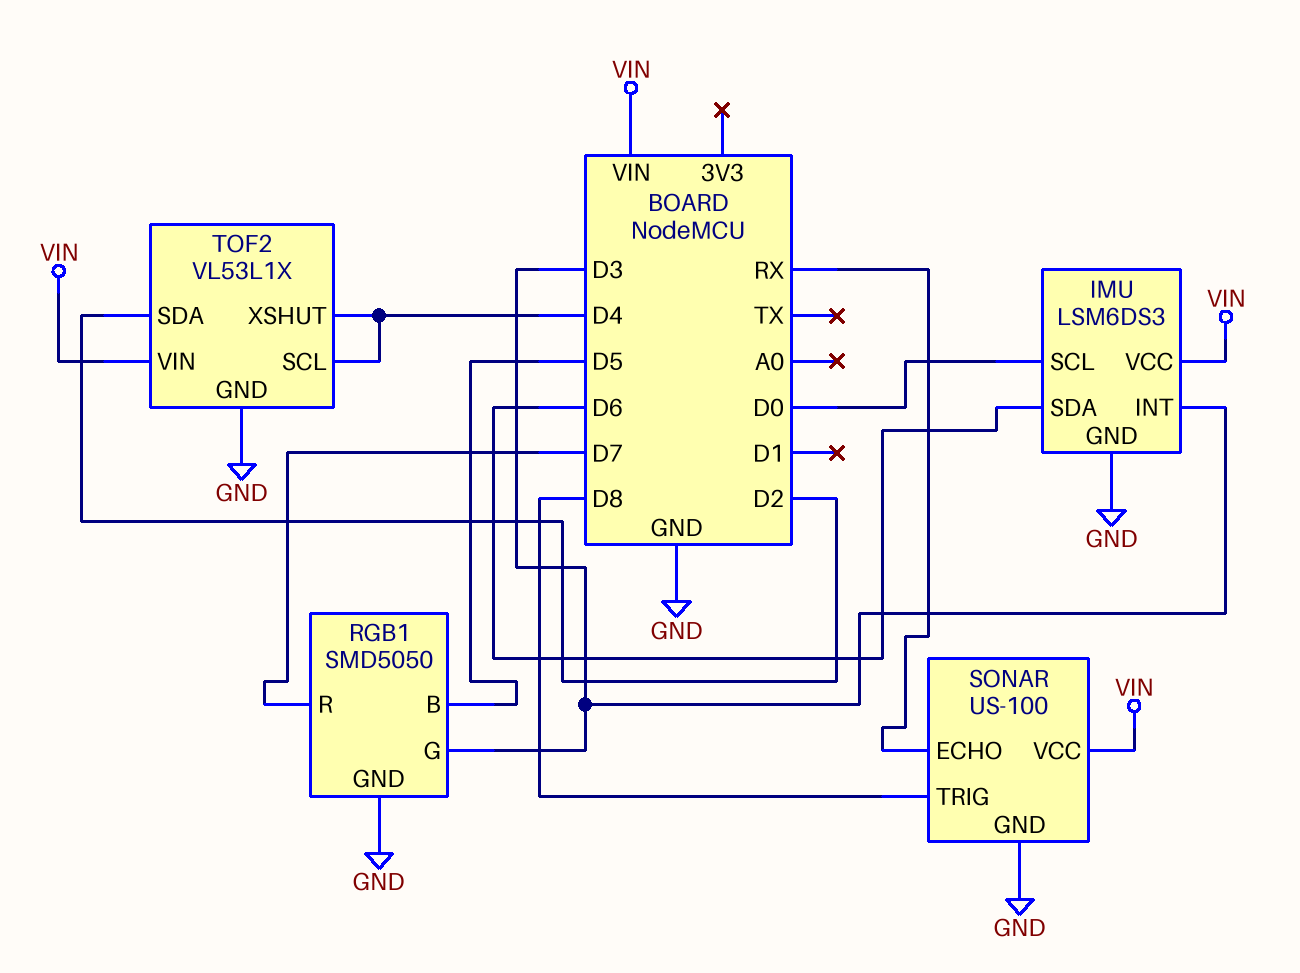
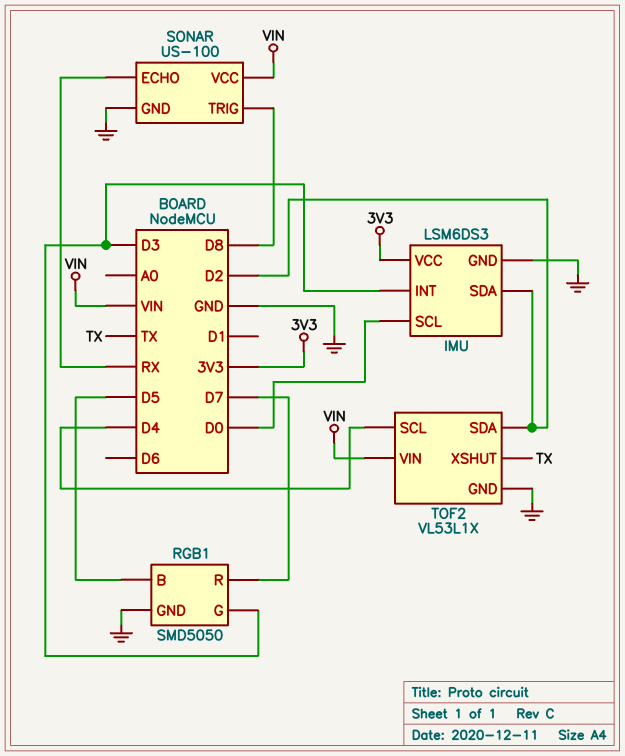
IMU pin SDA: D6 -> D2
IMU pin VCC: VIN -> 3V3
TOF2 pin XSHUT: D4 -> TX

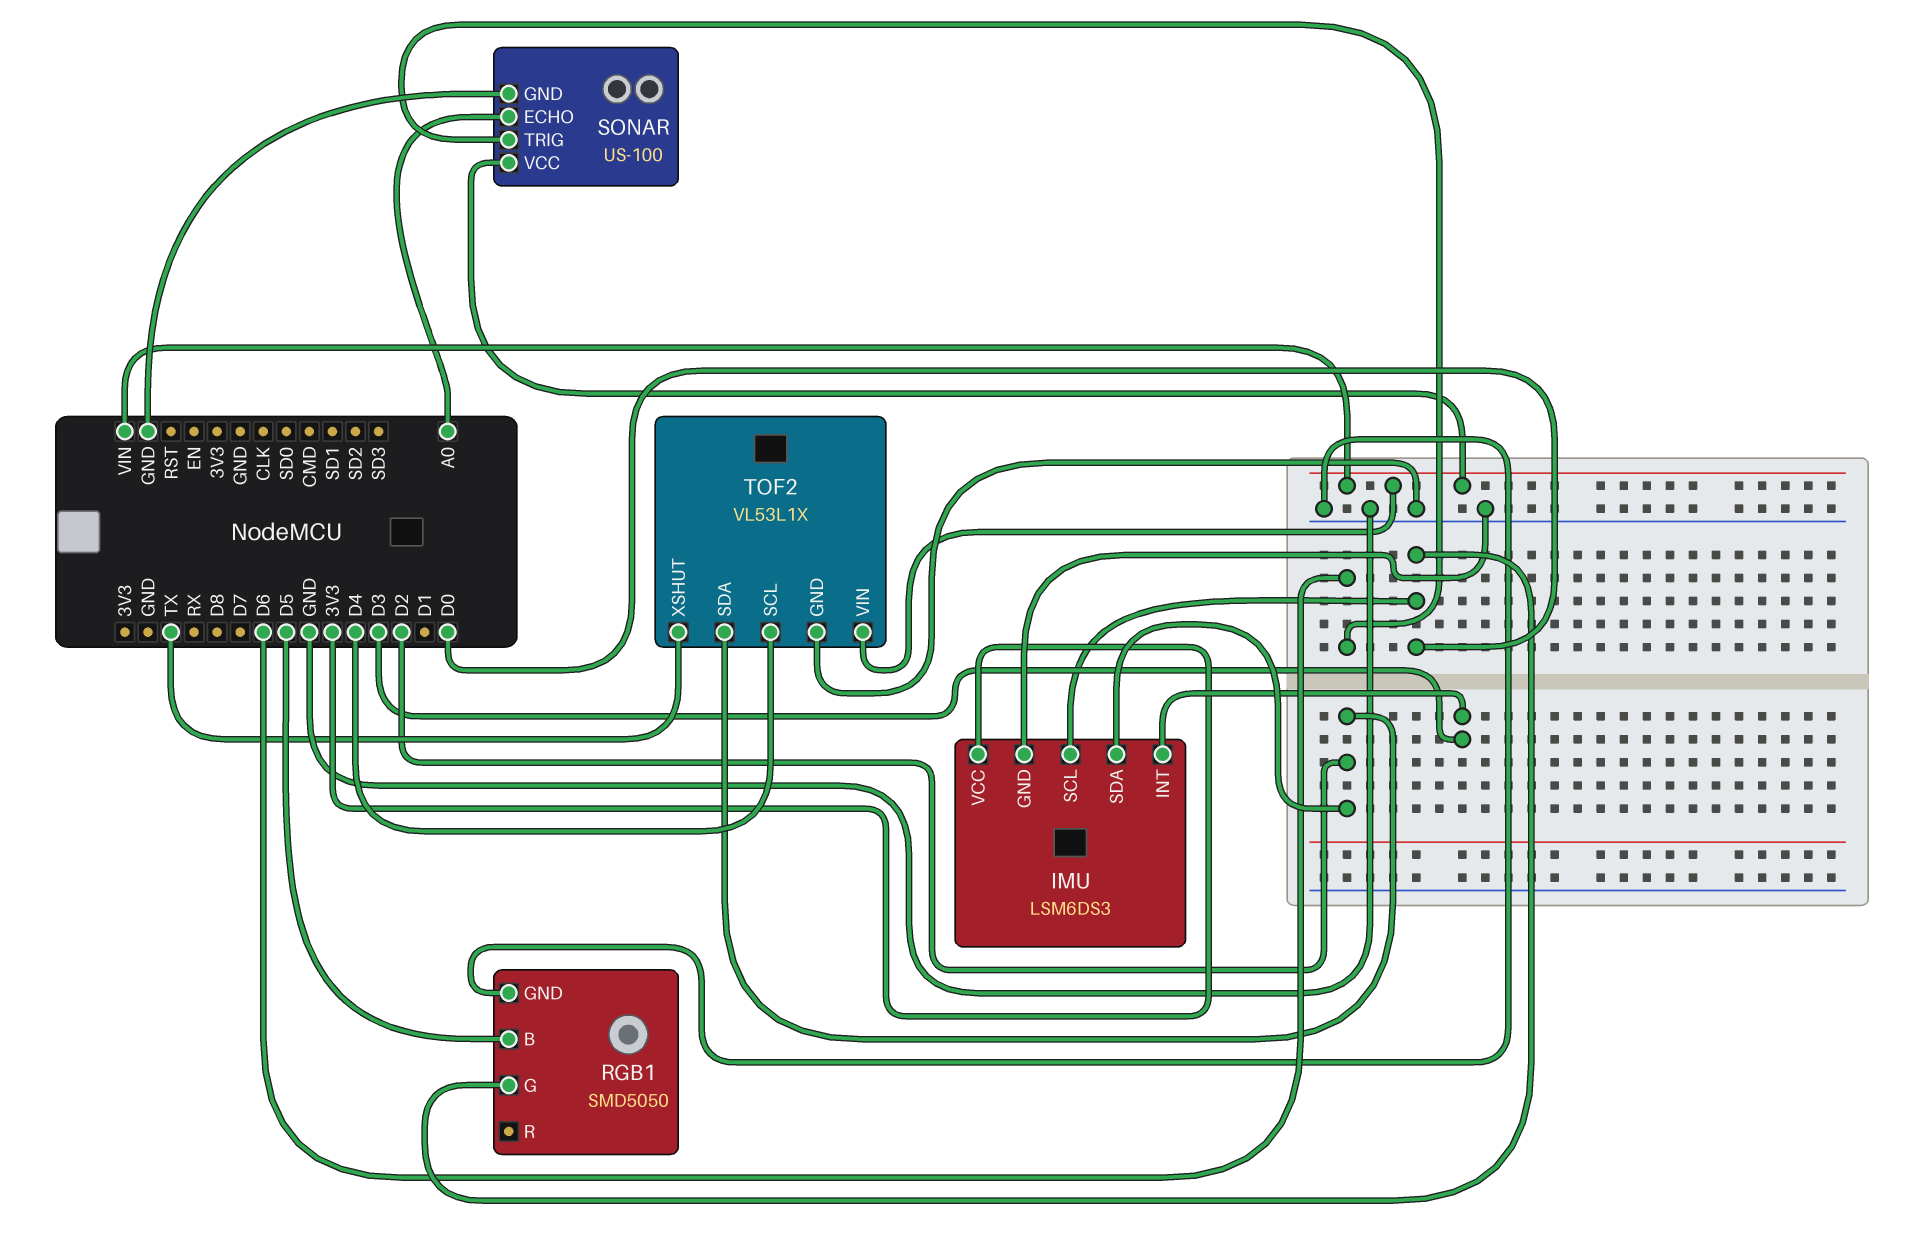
RGB1 pin G: D3 -> D0
RGB1 pin R: D7 -> none
SONAR pin ECHO: RX -> A0
SONAR pin TRIG: D8 -> D6

